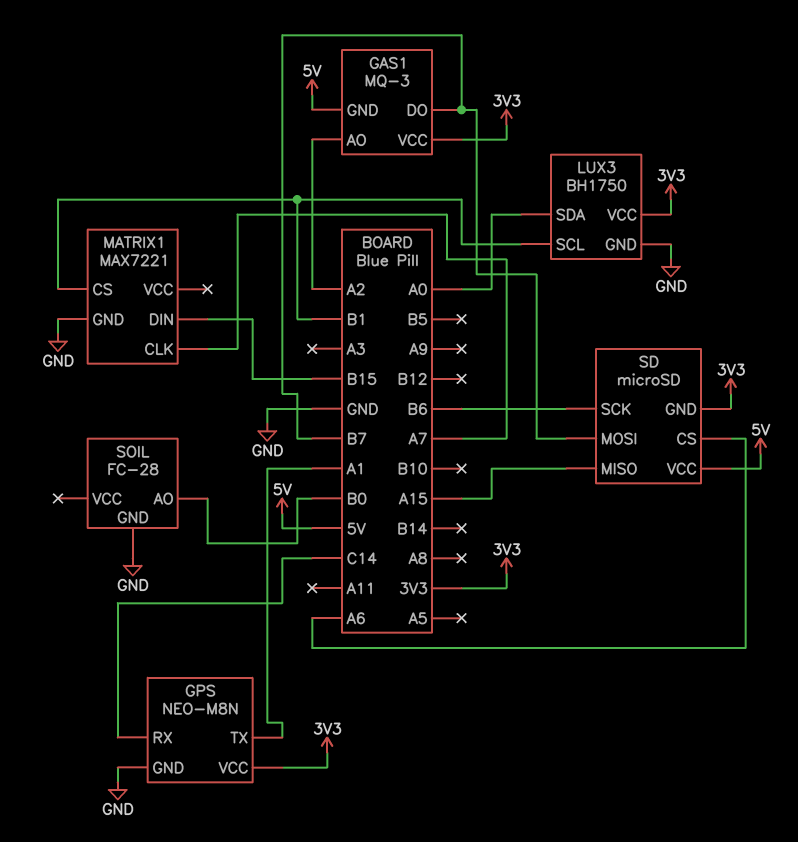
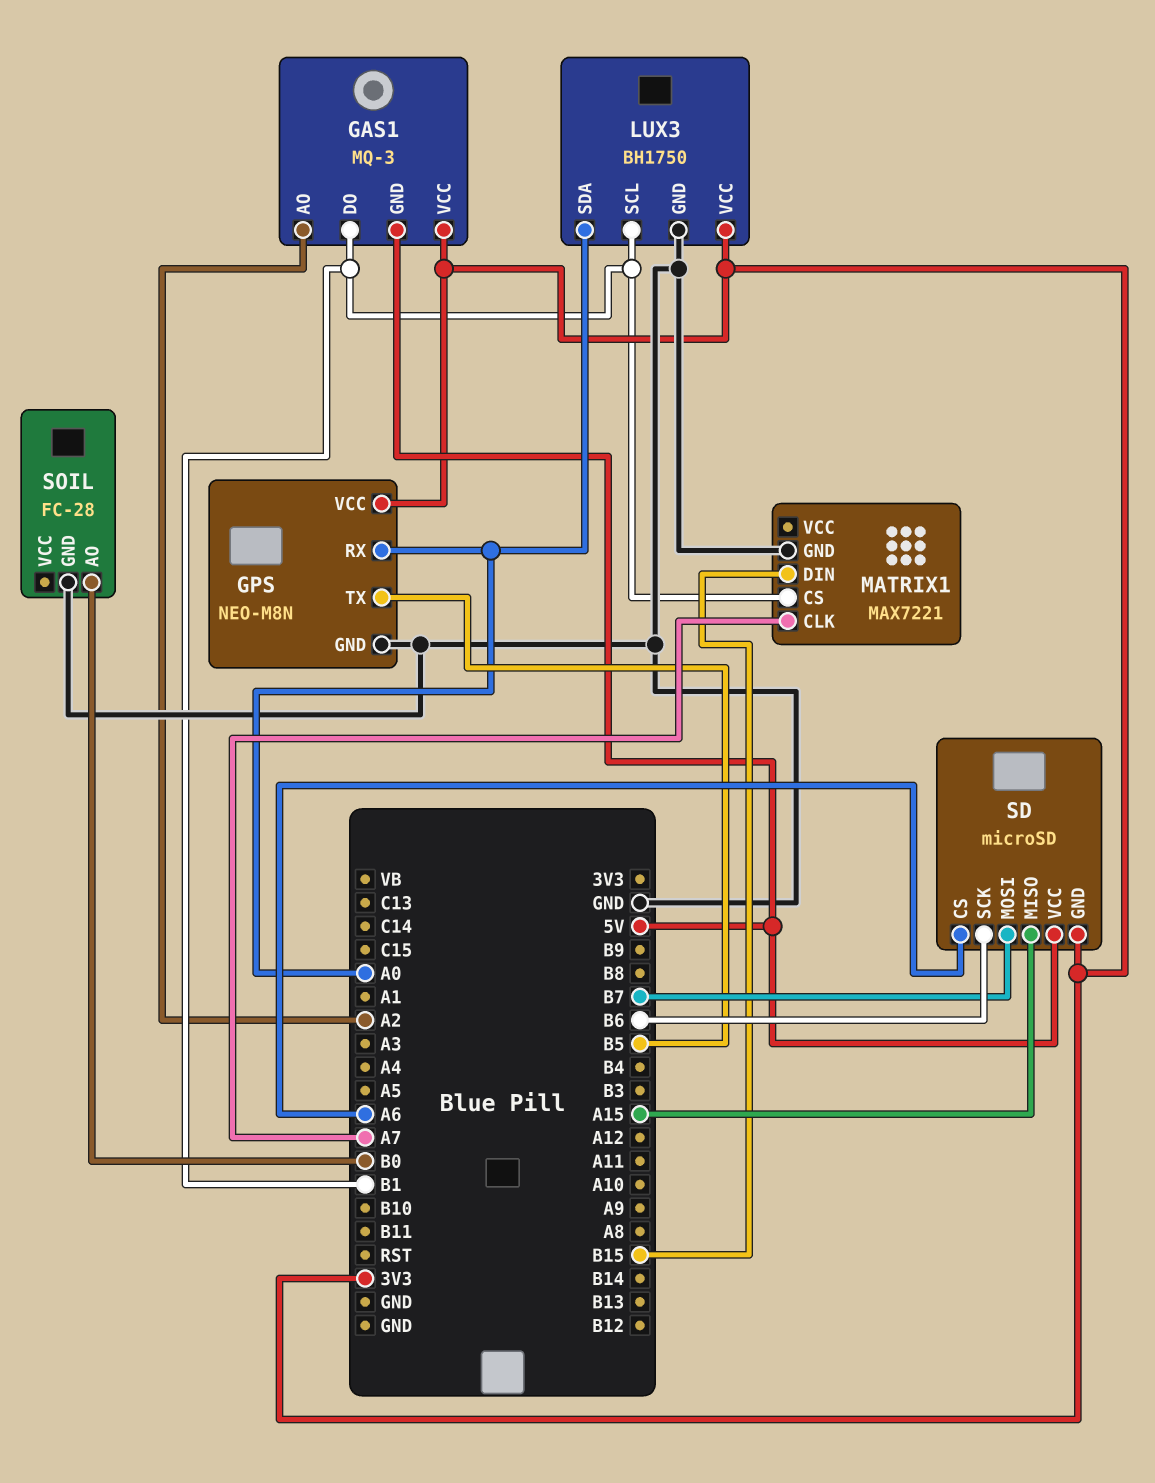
GAS1 pin DO: B7 -> B1
GPS pin RX: C14 -> A0
GPS pin TX: A1 -> B5

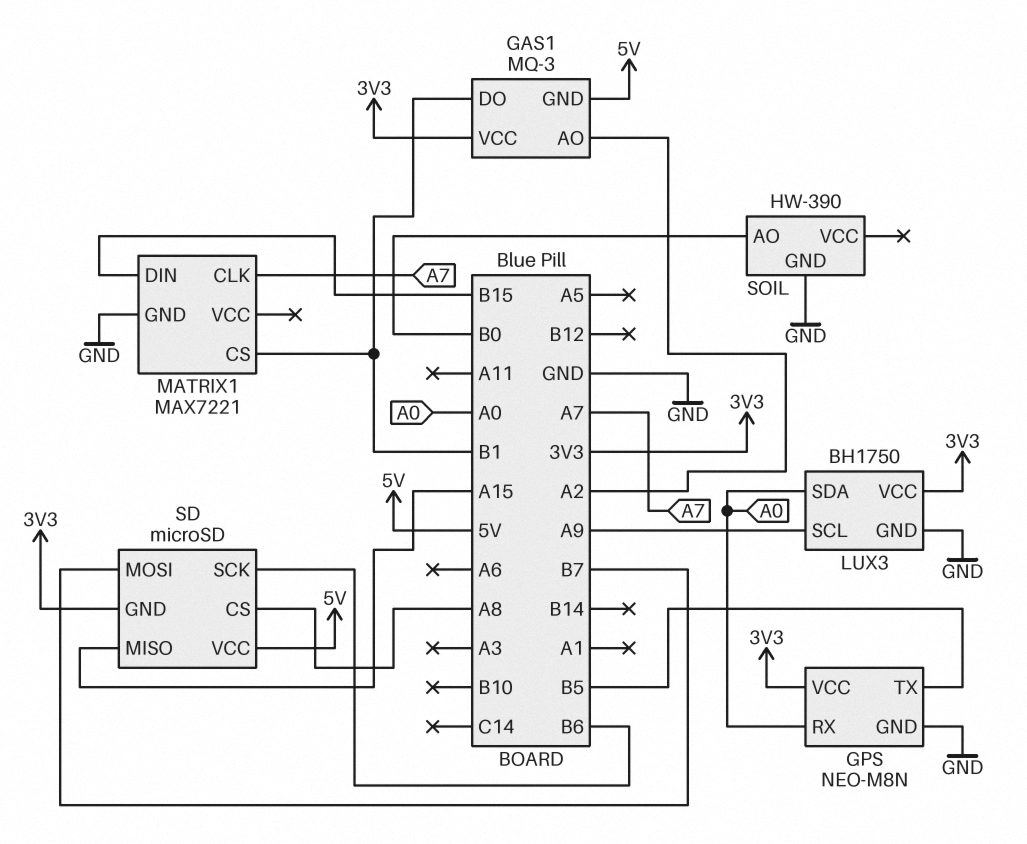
LUX3 pin SCL: B1 -> A9
SD pin CS: A6 -> A8
SOIL: FC-28 -> HW-390

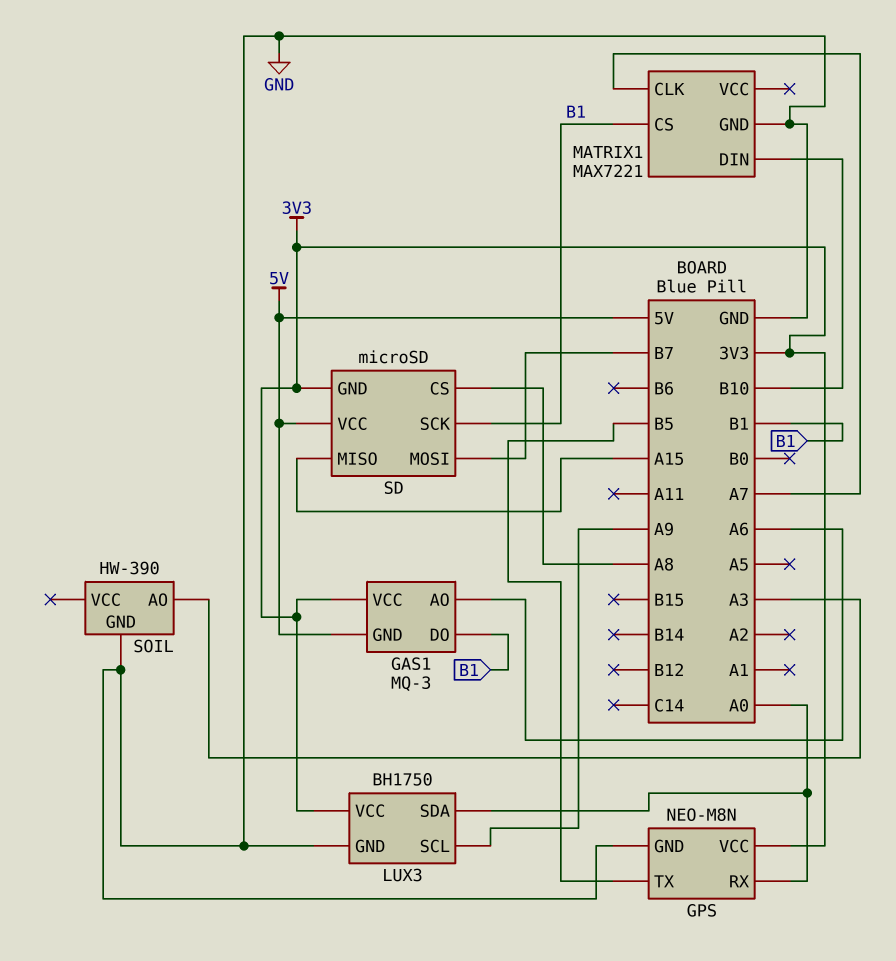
GAS1 pin AO: A2 -> A6
MATRIX1 pin DIN: B15 -> B10
SD pin SCK: B6 -> B1
SOIL pin AO: B0 -> A3

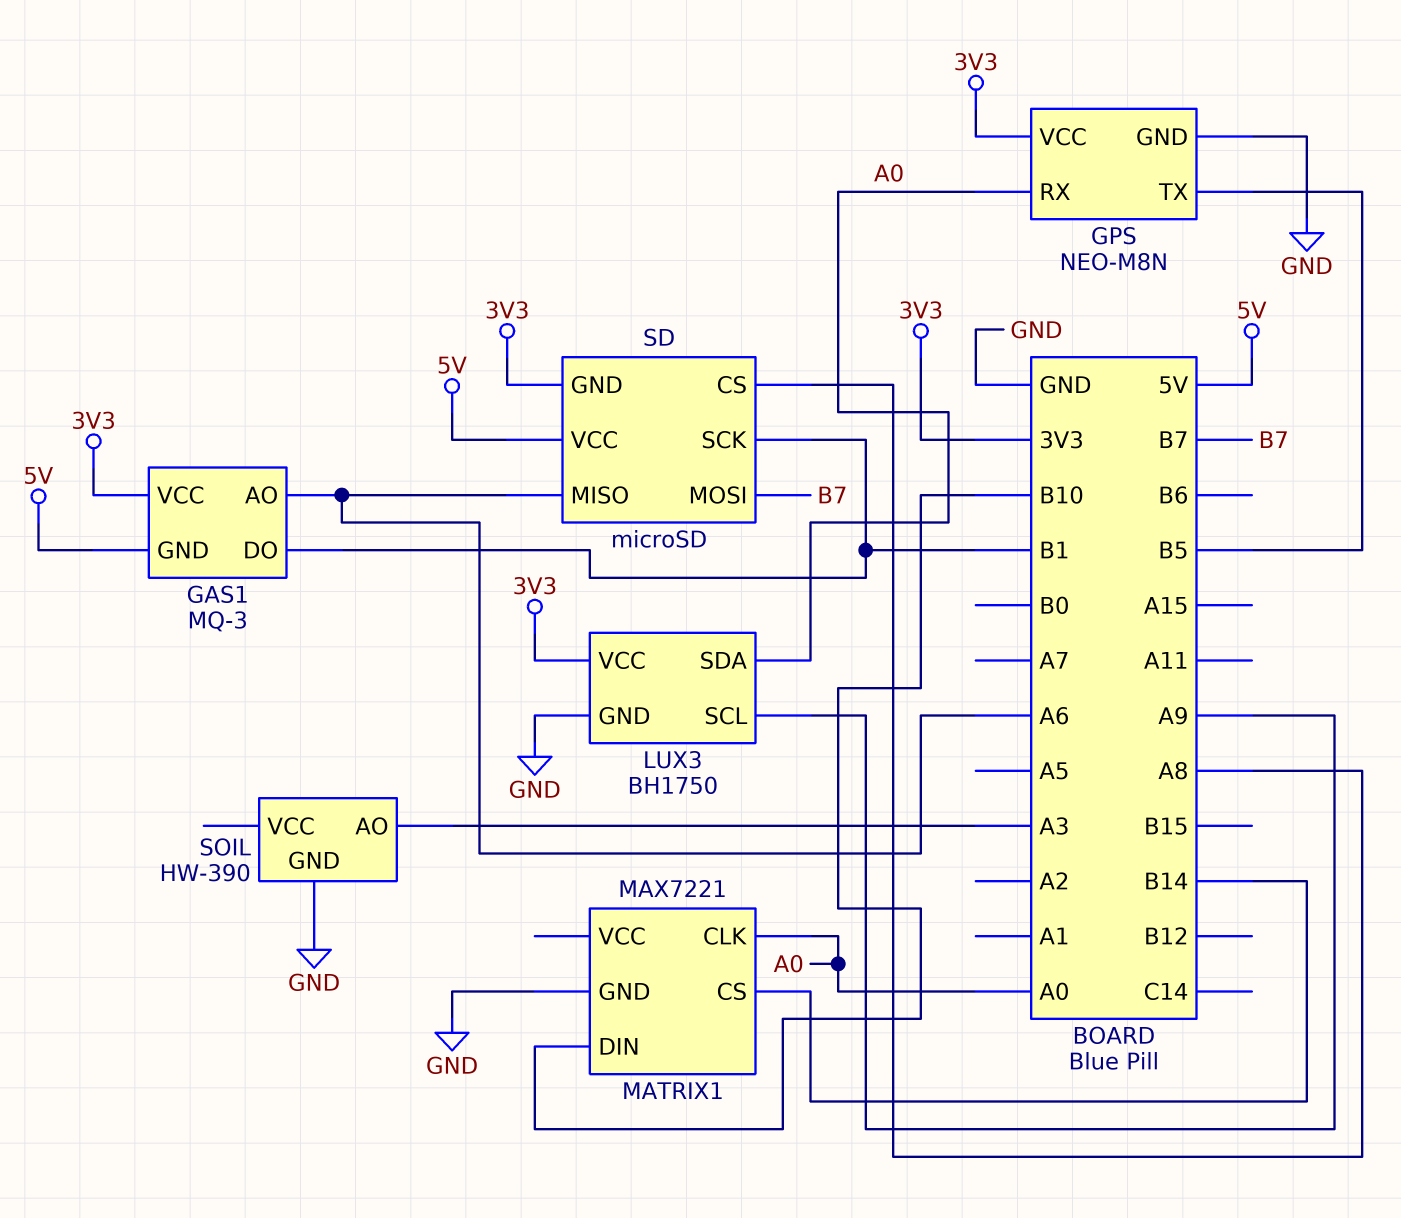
MATRIX1 pin CLK: A7 -> A0
MATRIX1 pin CS: B1 -> B14
SD pin MISO: A15 -> A6

